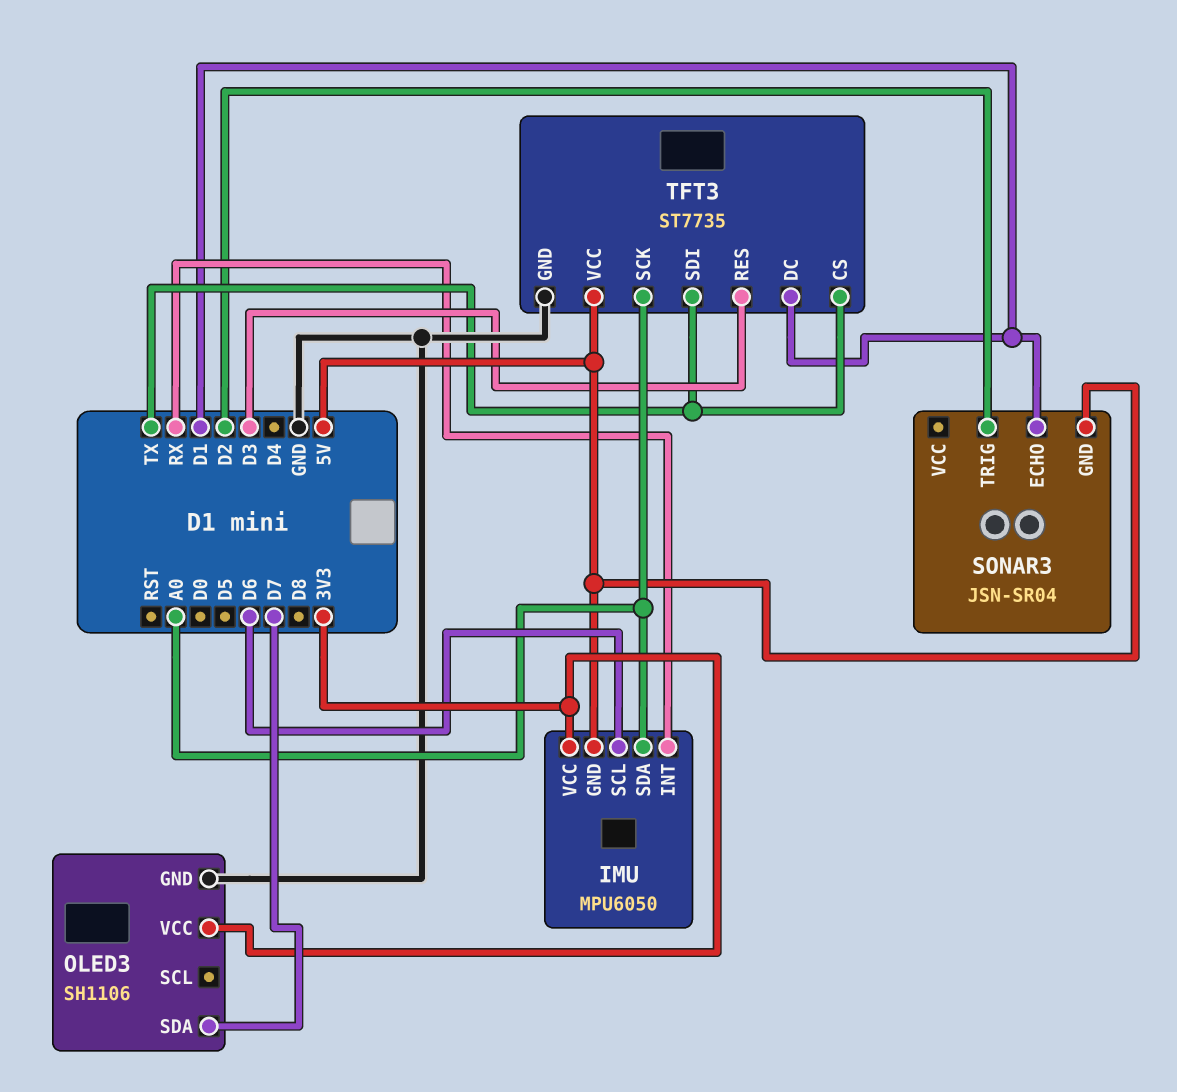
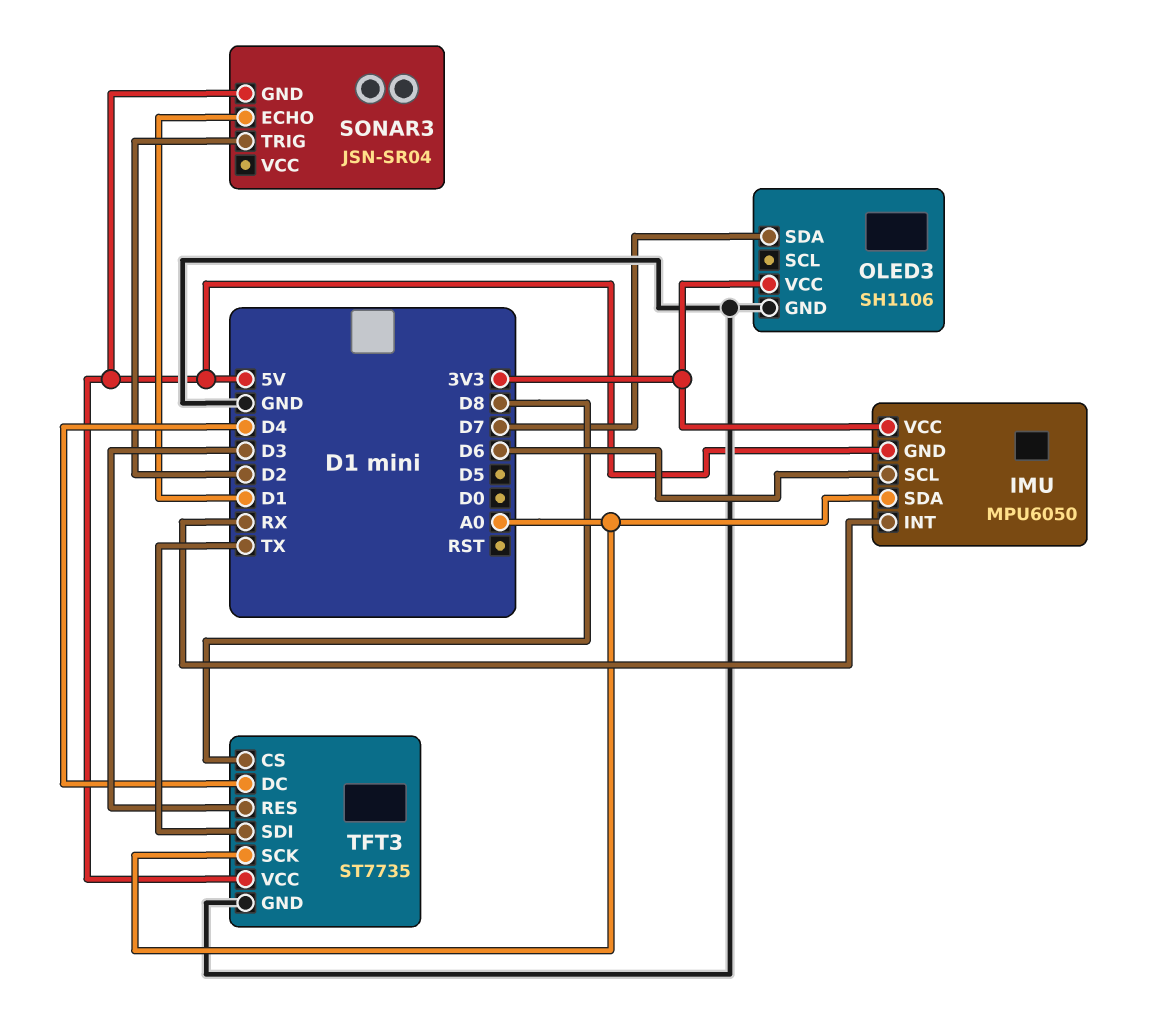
TFT3 pin CS: TX -> D8
TFT3 pin DC: D1 -> D4

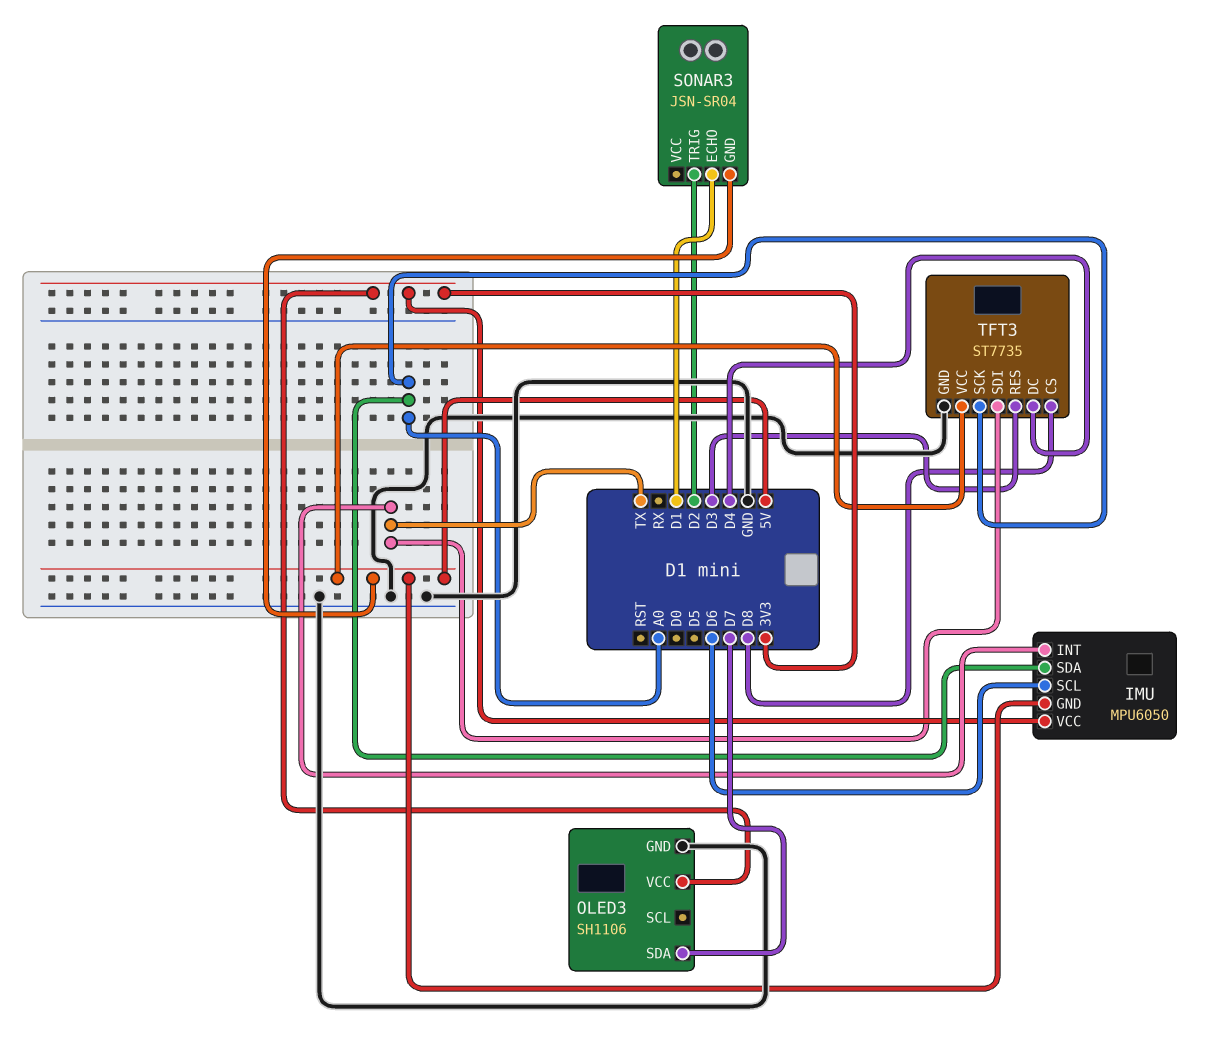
IMU pin INT: RX -> TX

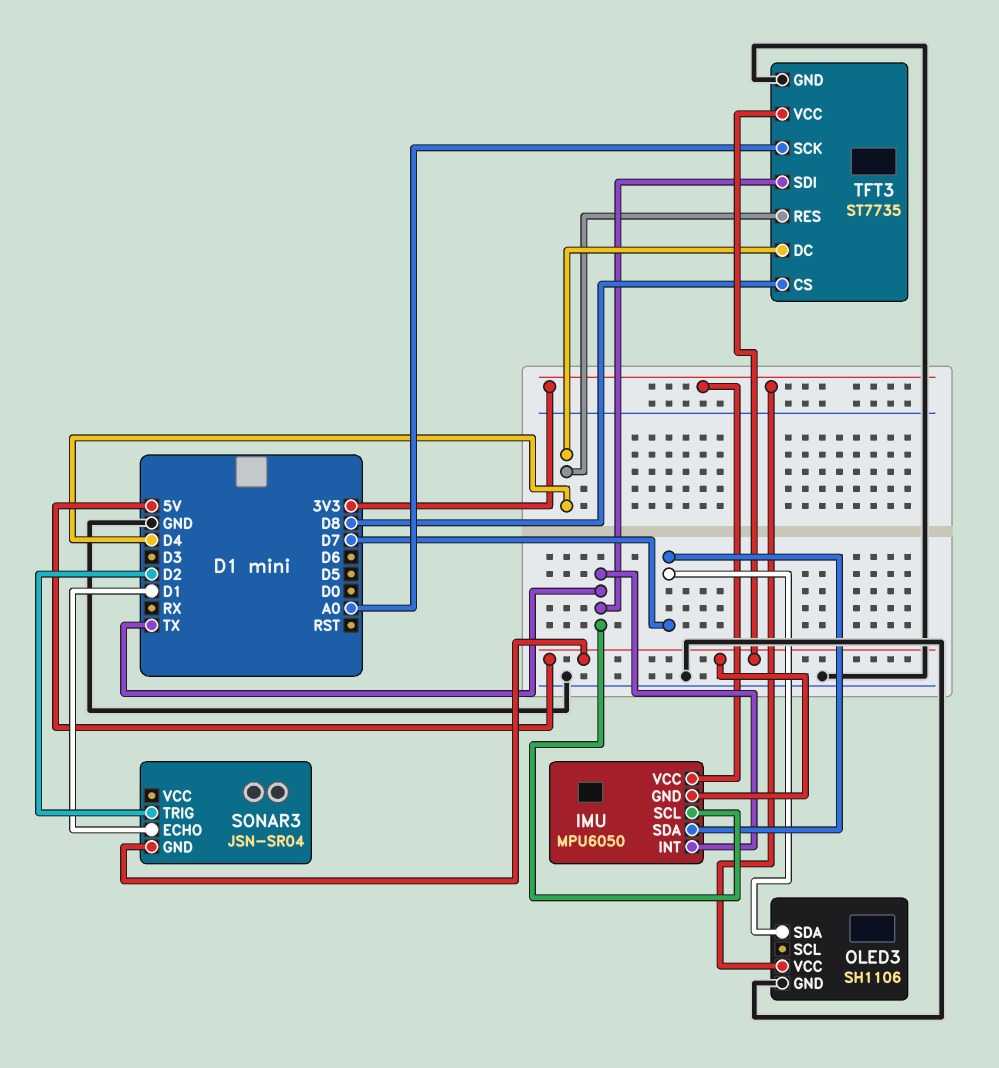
IMU pin SCL: D6 -> TX
IMU pin SDA: A0 -> D7
TFT3 pin RES: D3 -> D4

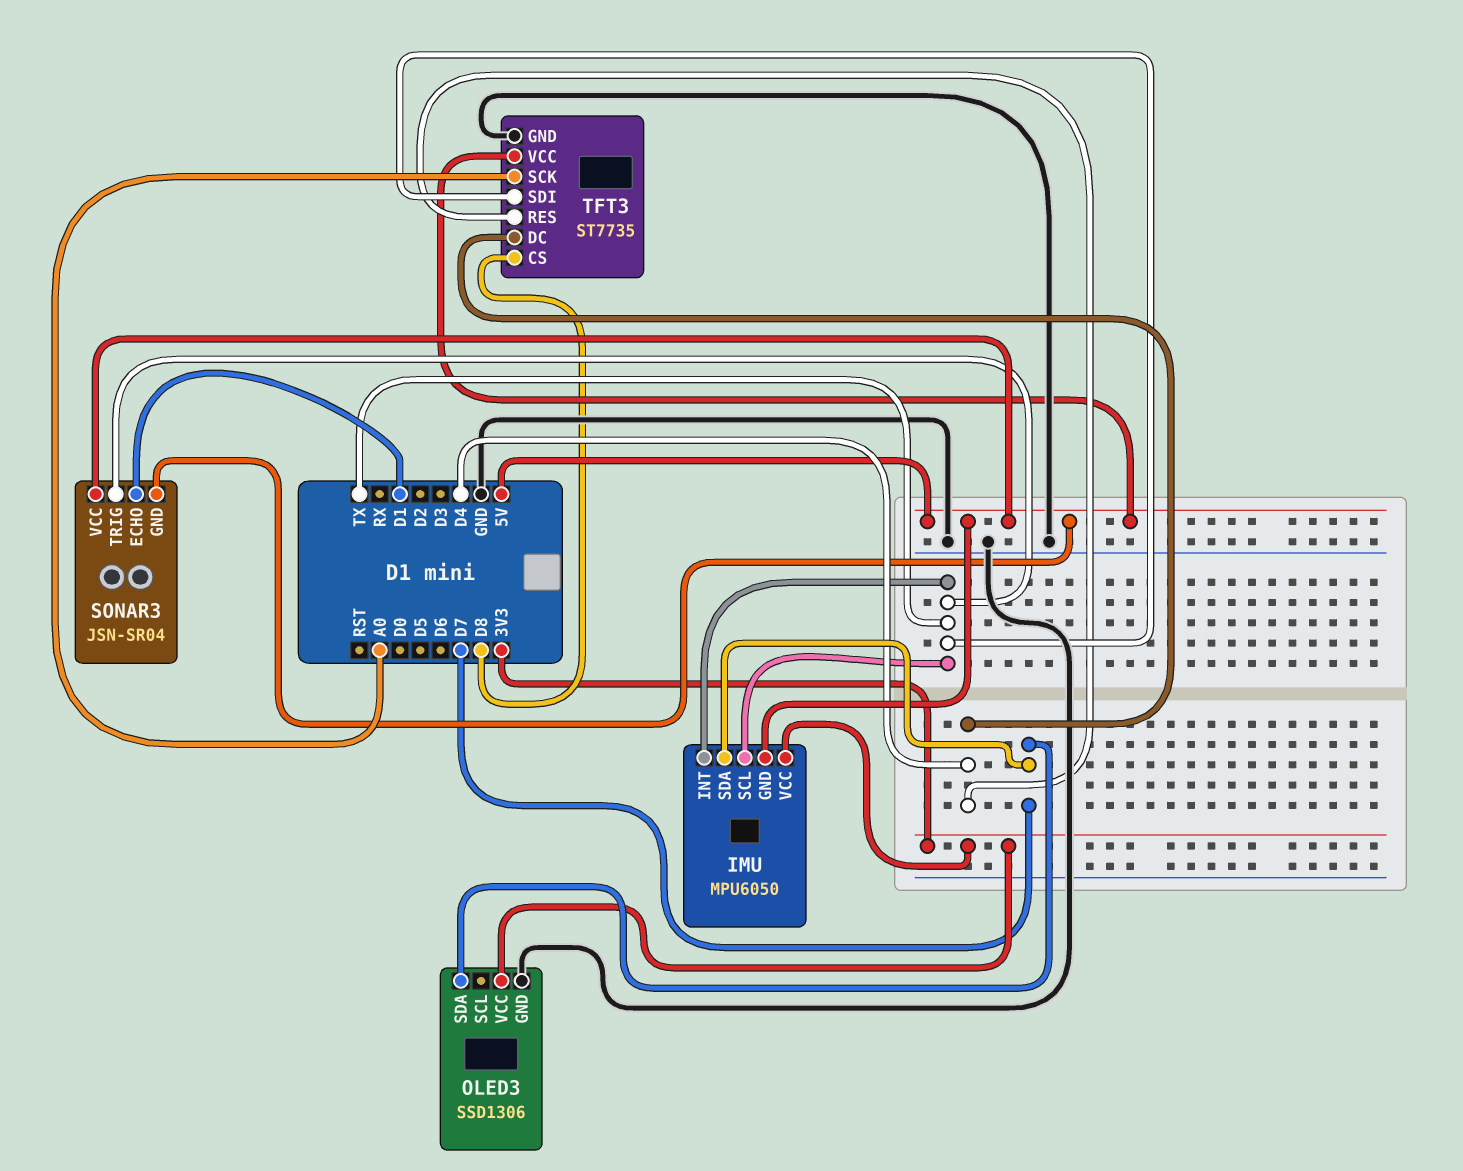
OLED3: SH1106 -> SSD1306
SONAR3 pin TRIG: D2 -> TX
SONAR3 pin VCC: none -> 5V

